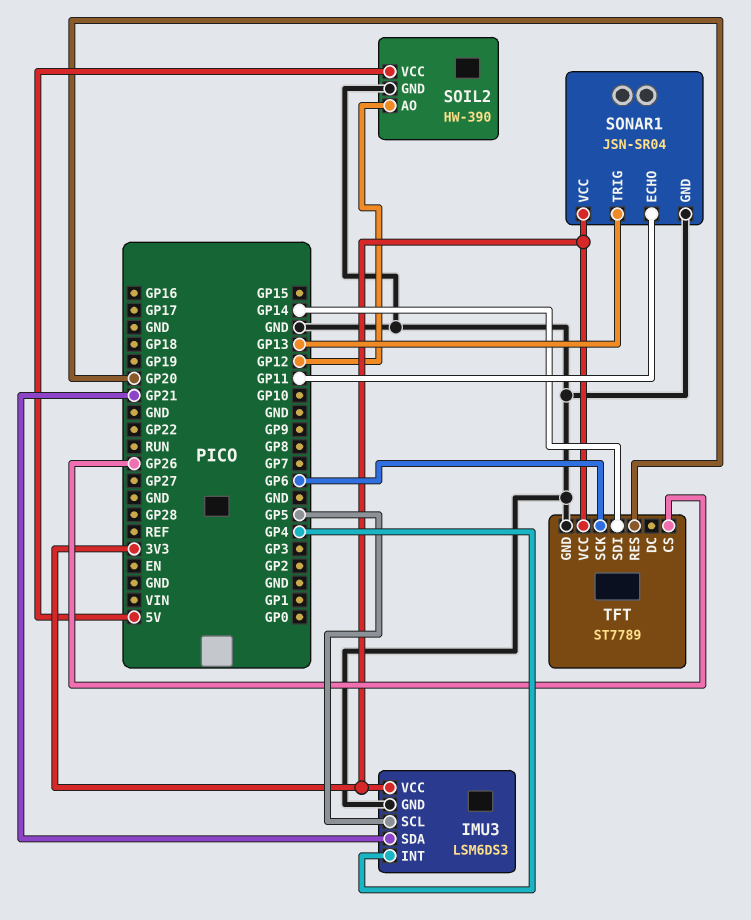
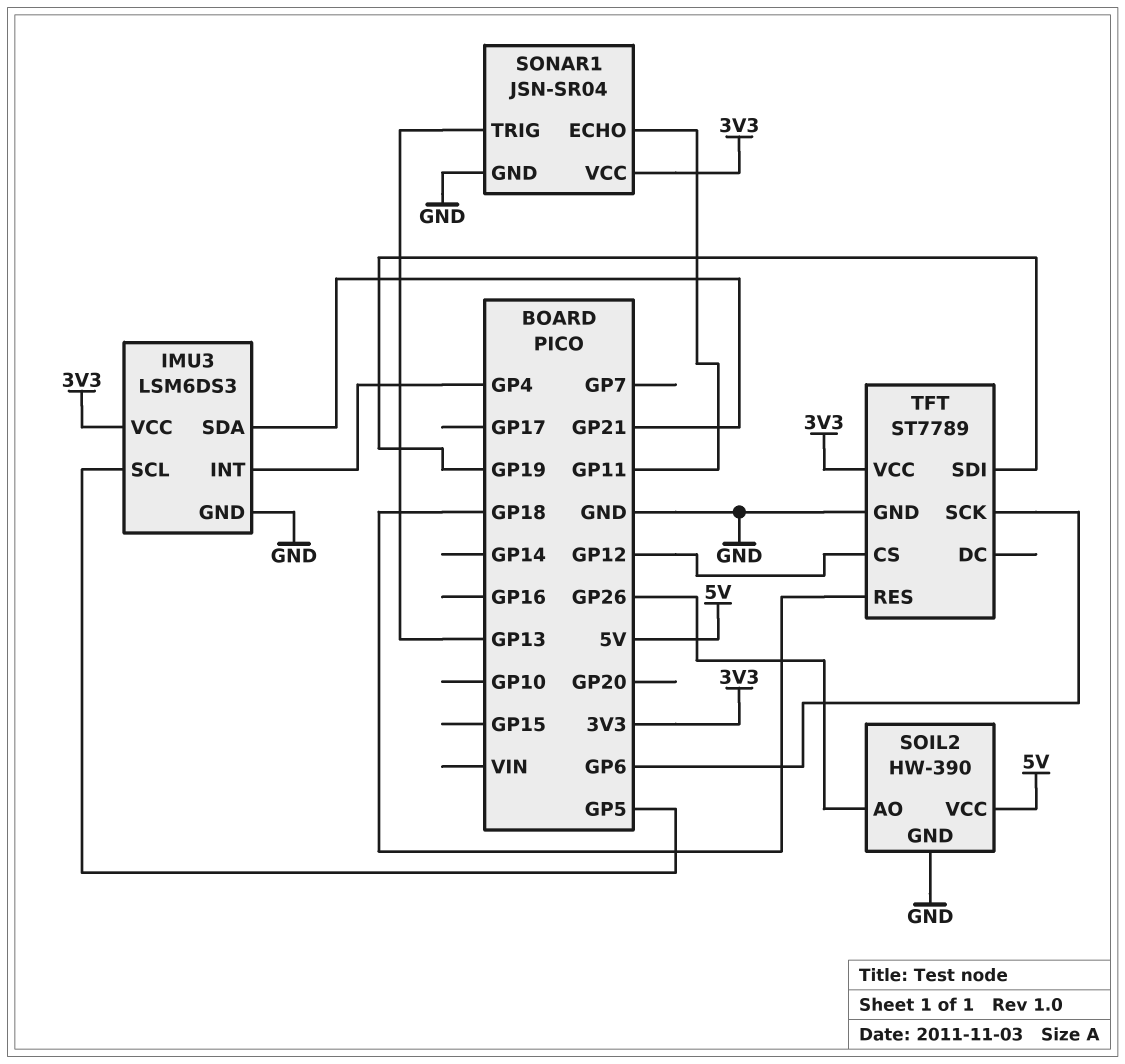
SOIL2 pin AO: GP12 -> GP26
TFT pin CS: GP26 -> GP12
TFT pin RES: GP20 -> GP18
TFT pin SDI: GP14 -> GP19

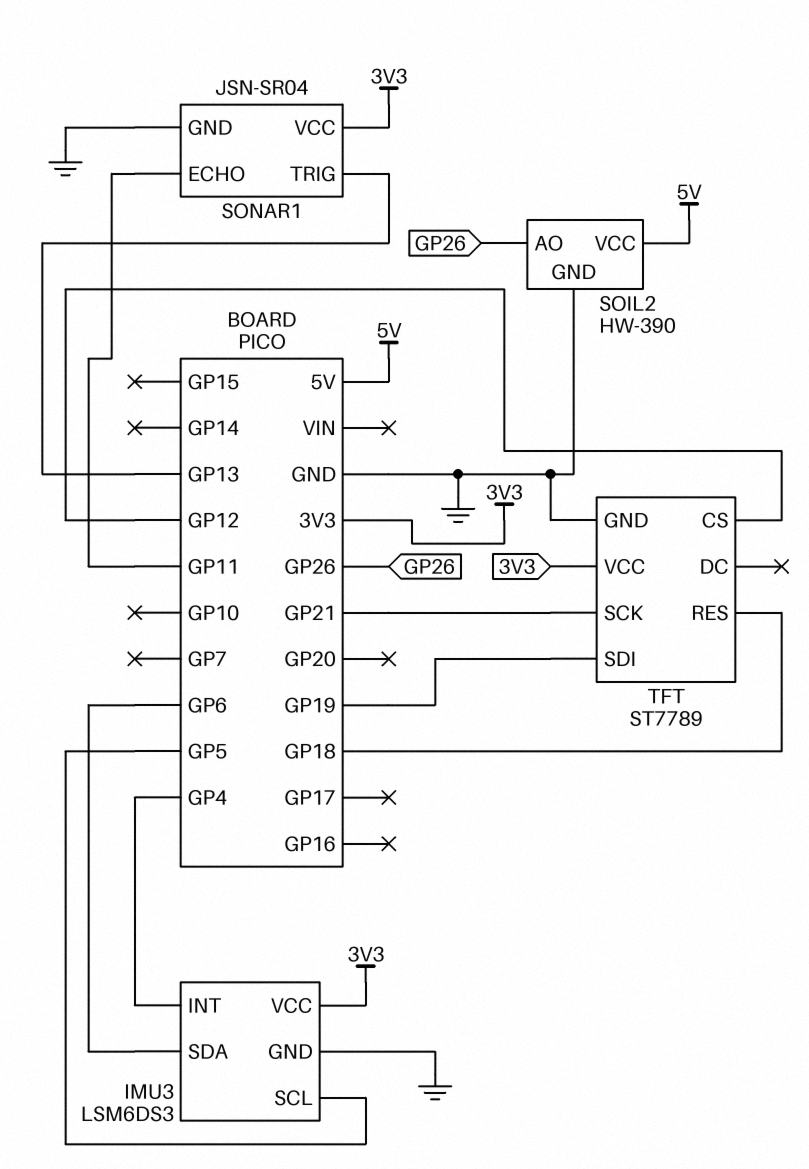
IMU3 pin SDA: GP21 -> GP6
TFT pin SCK: GP6 -> GP21

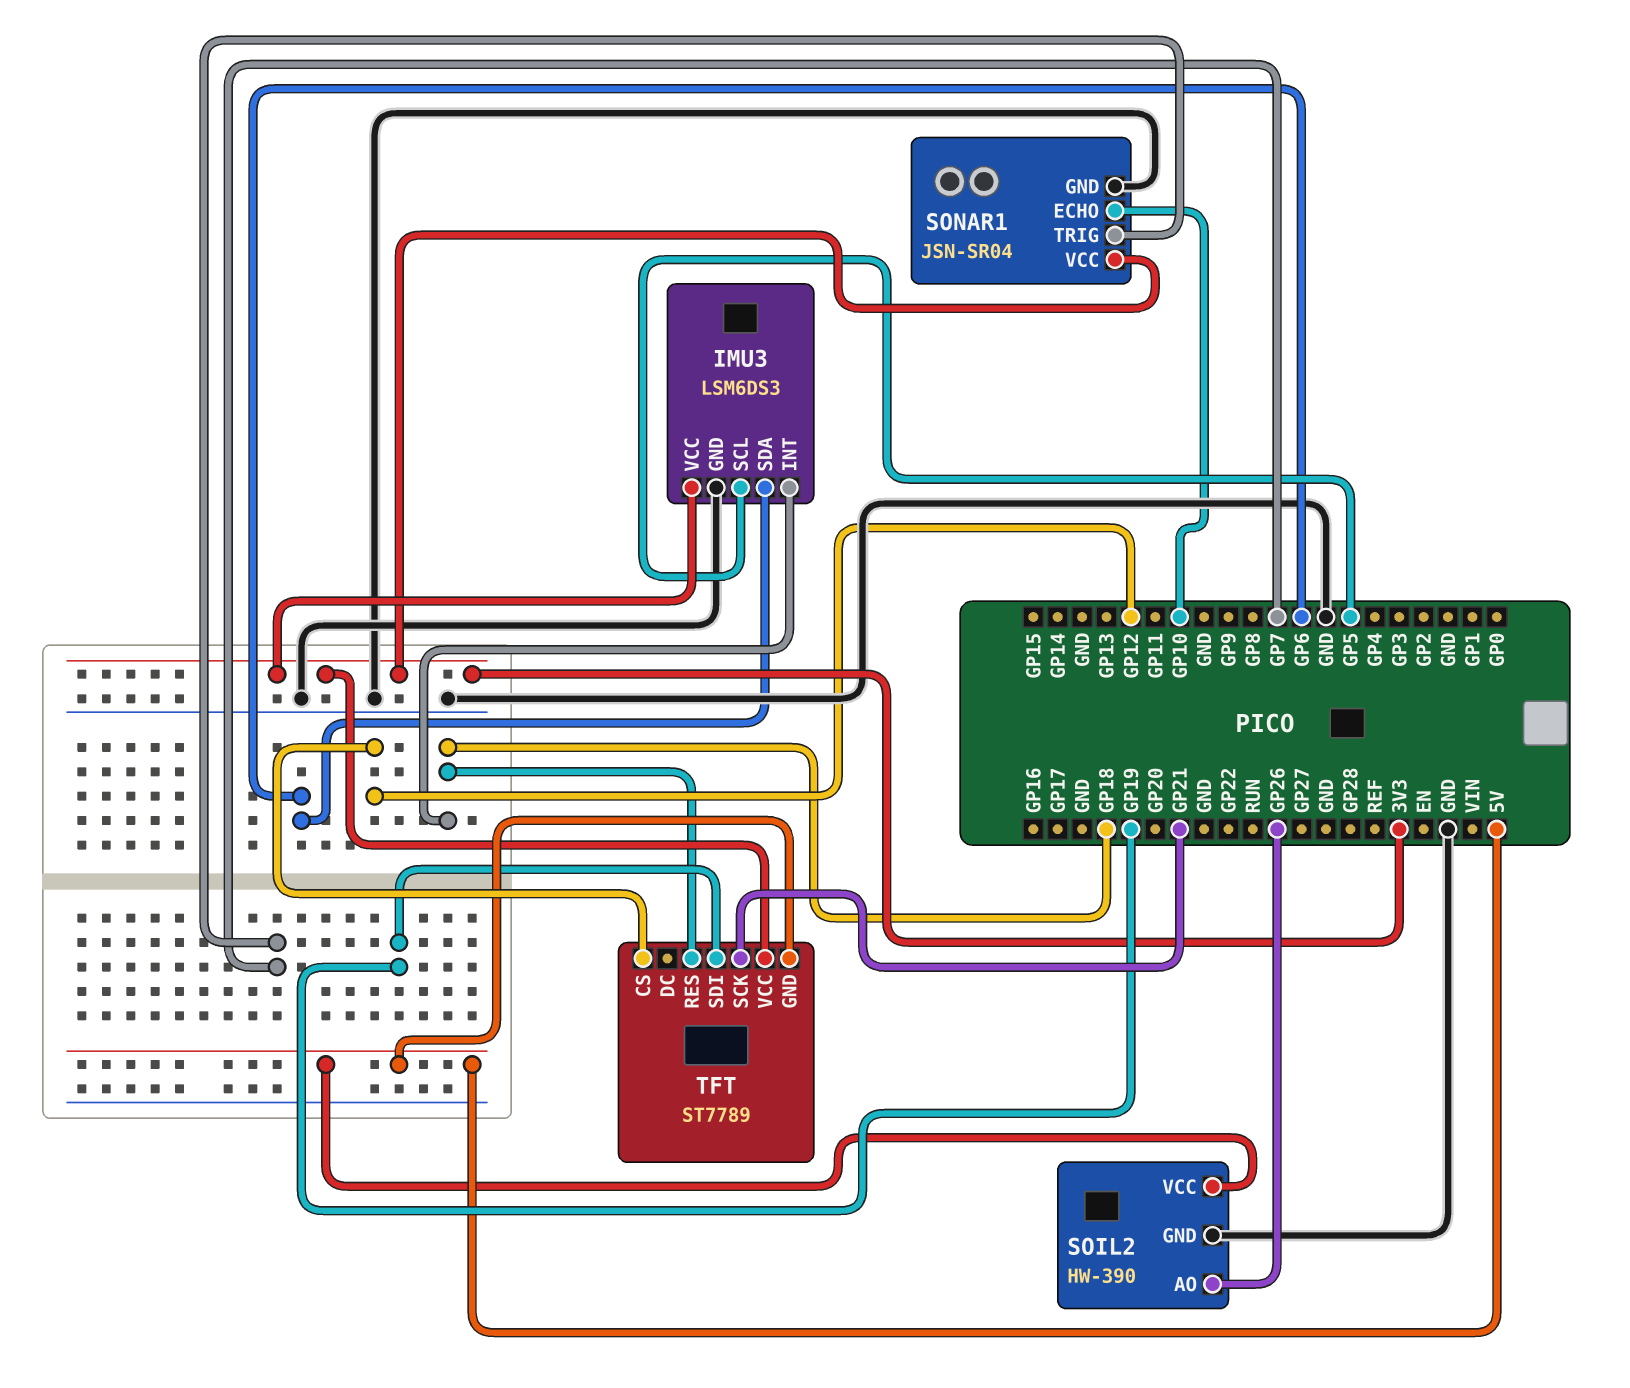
IMU3 pin INT: GP4 -> GP18
SONAR1 pin ECHO: GP11 -> GP10
SONAR1 pin TRIG: GP13 -> GP7
TFT pin GND: GND -> 5V

